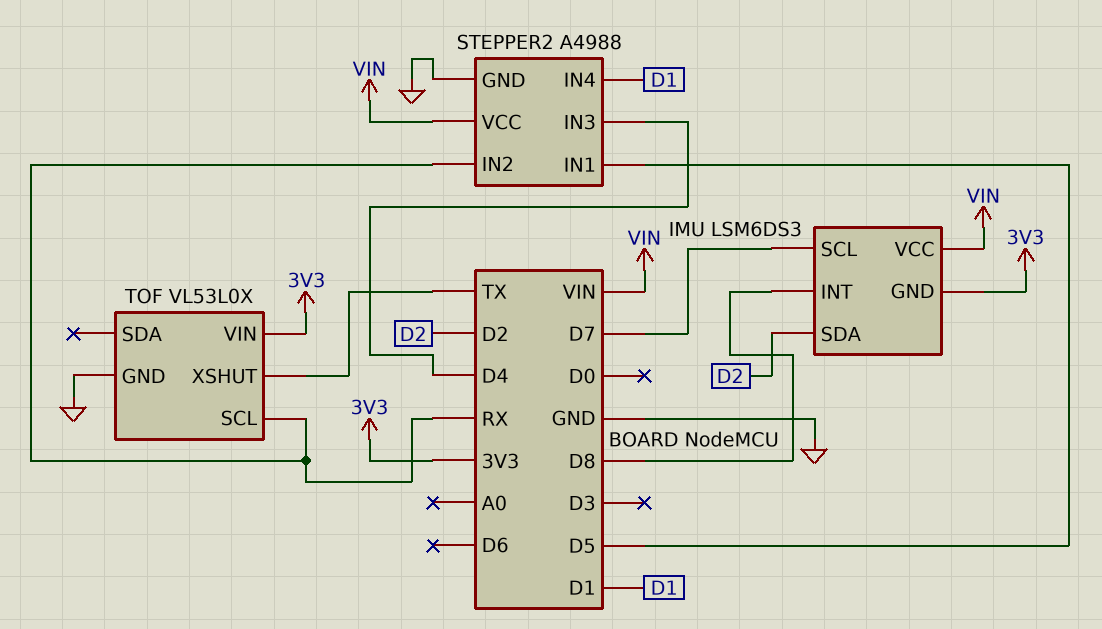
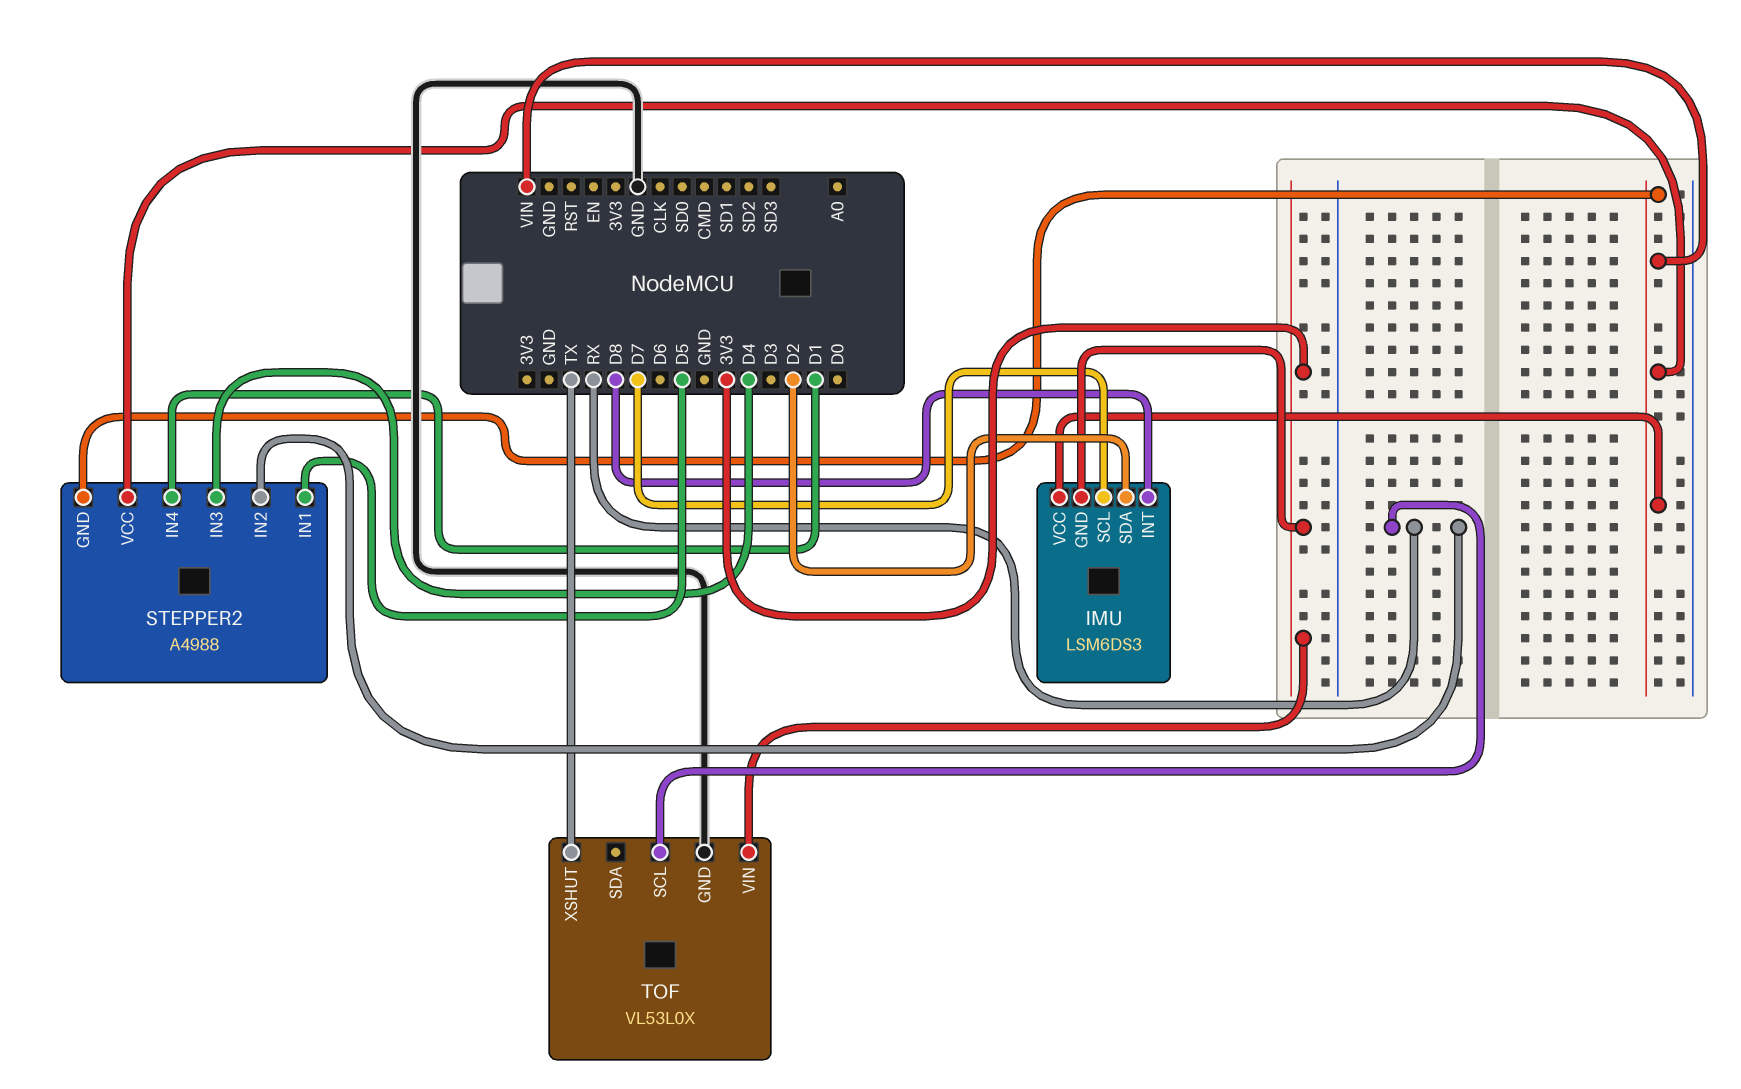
STEPPER2 pin GND: GND -> VIN

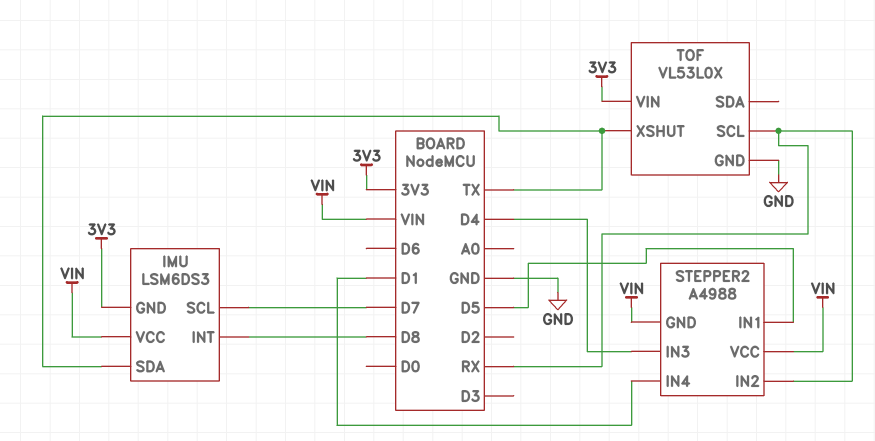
IMU pin SDA: D2 -> TX

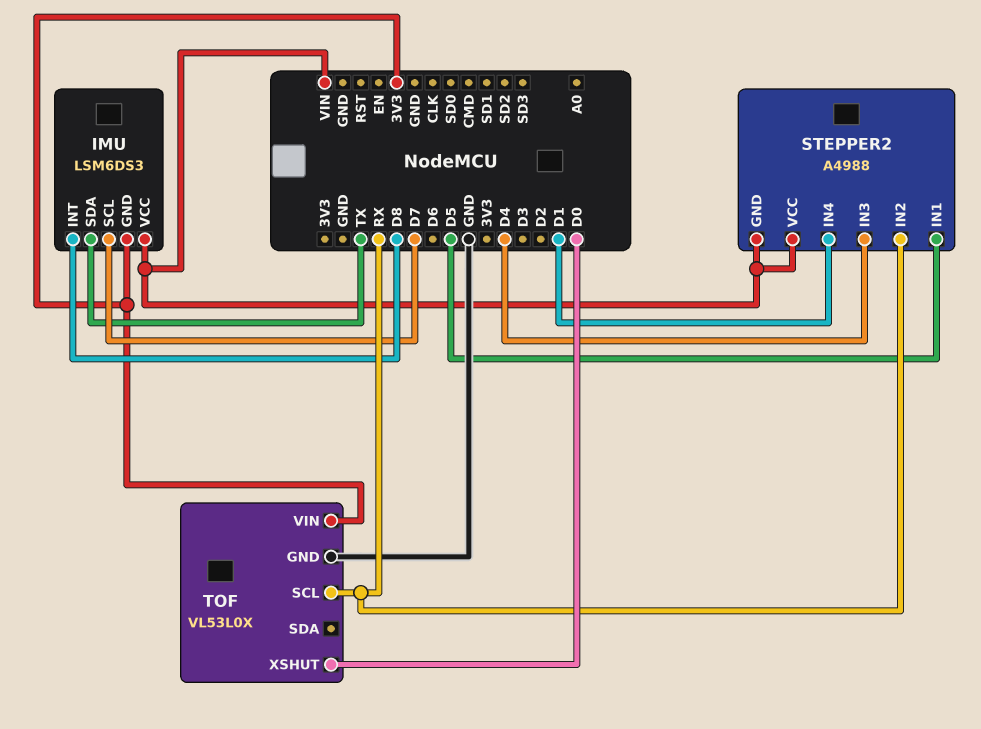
TOF pin XSHUT: TX -> D0

